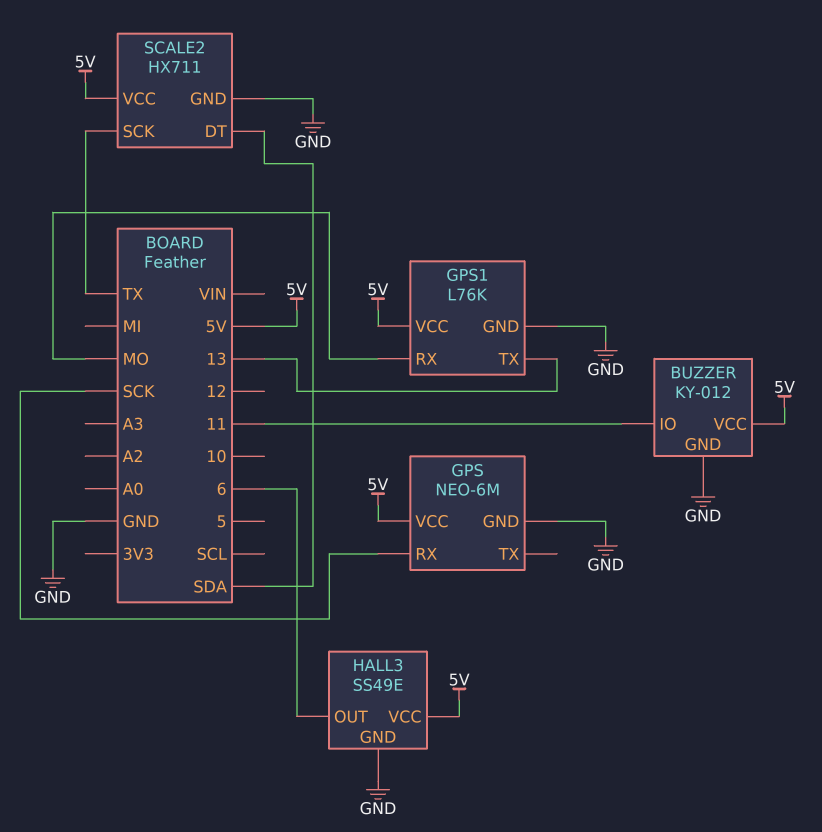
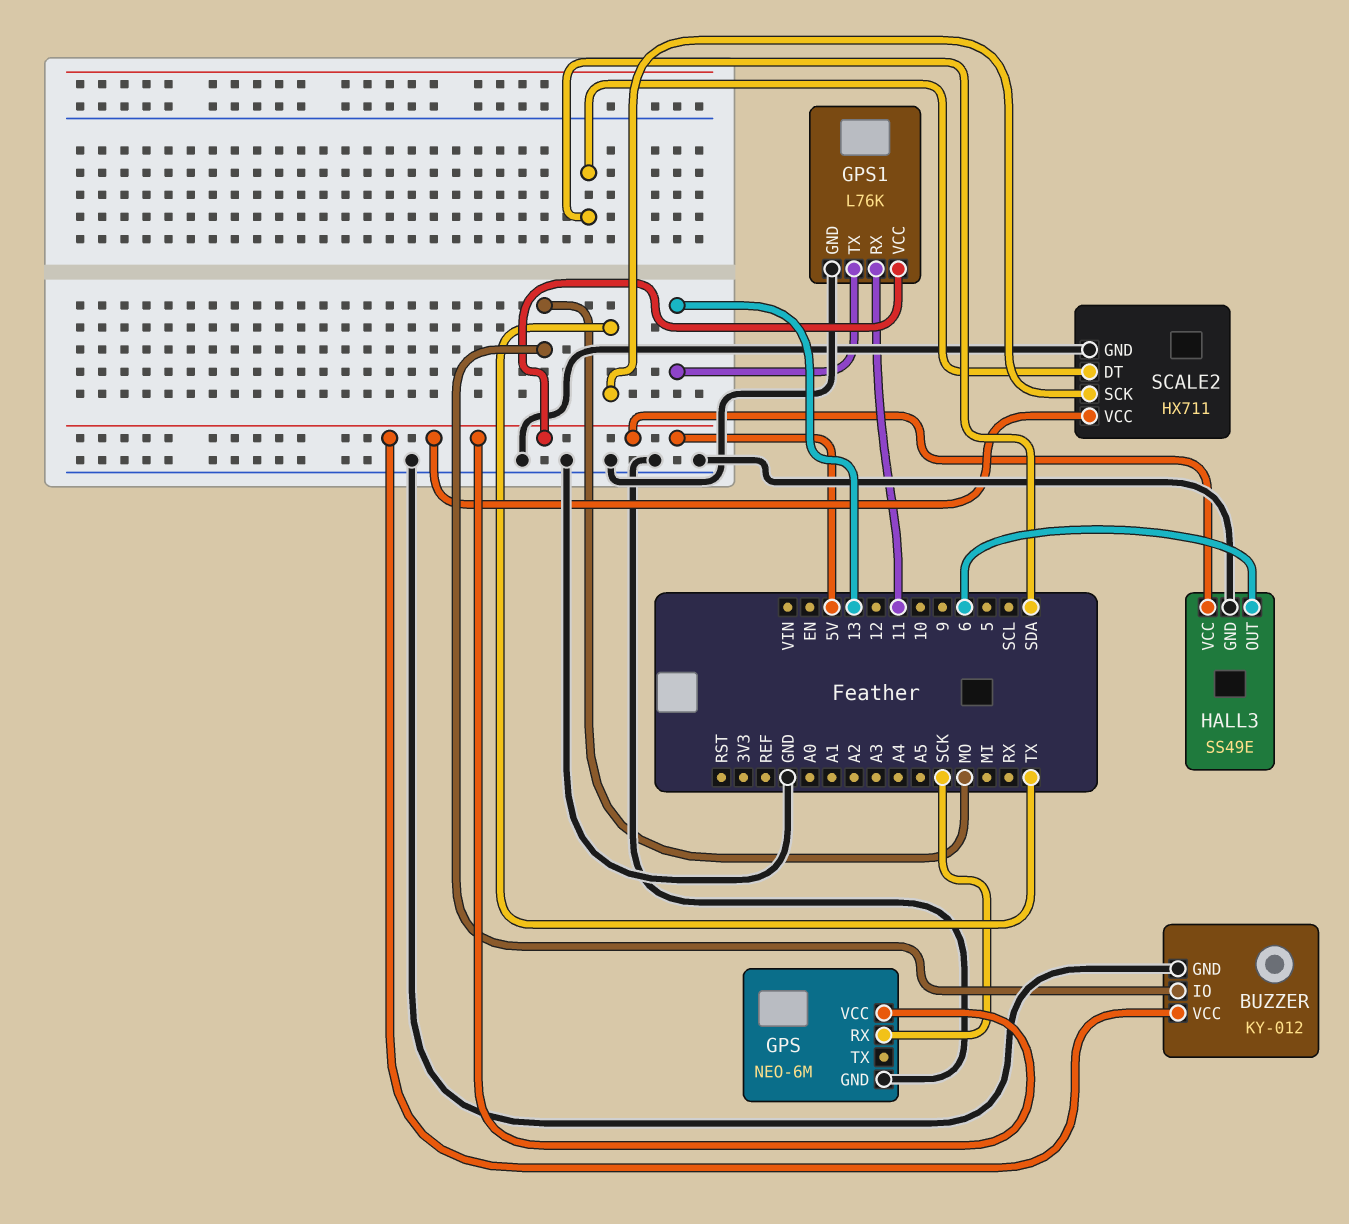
BUZZER pin IO: 11 -> MO
GPS1 pin RX: MO -> 11

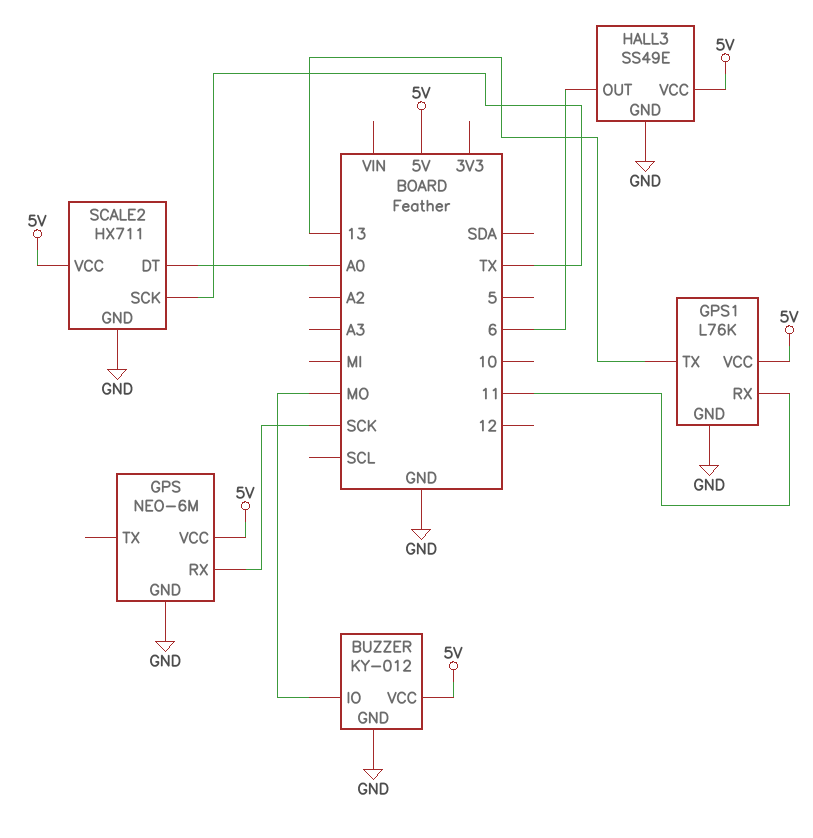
SCALE2 pin DT: SDA -> A0

